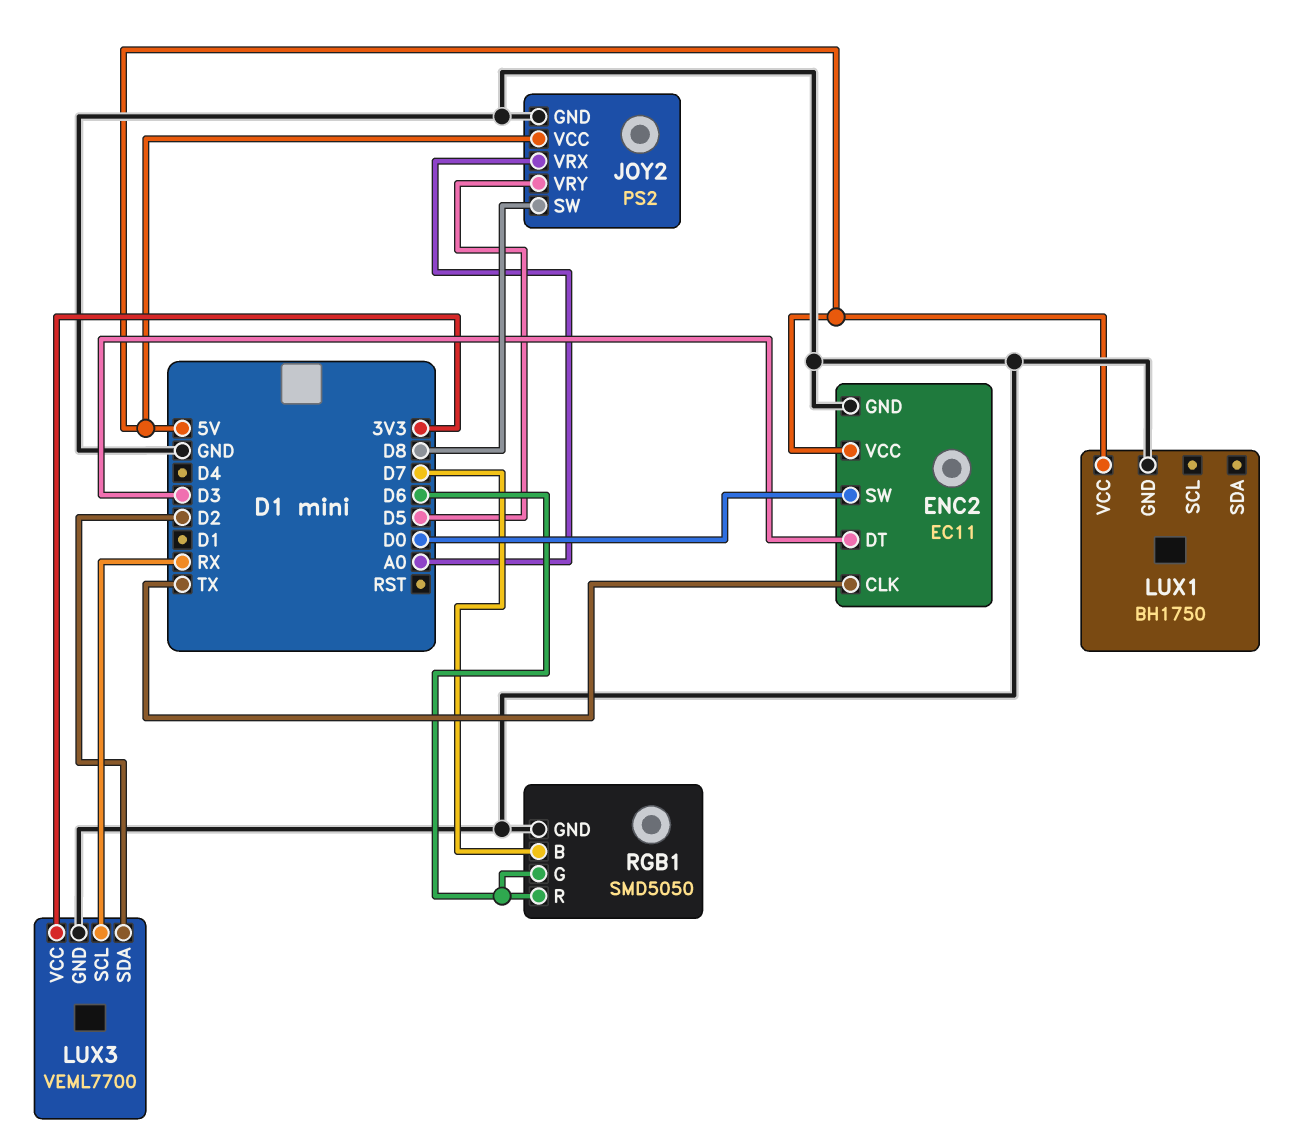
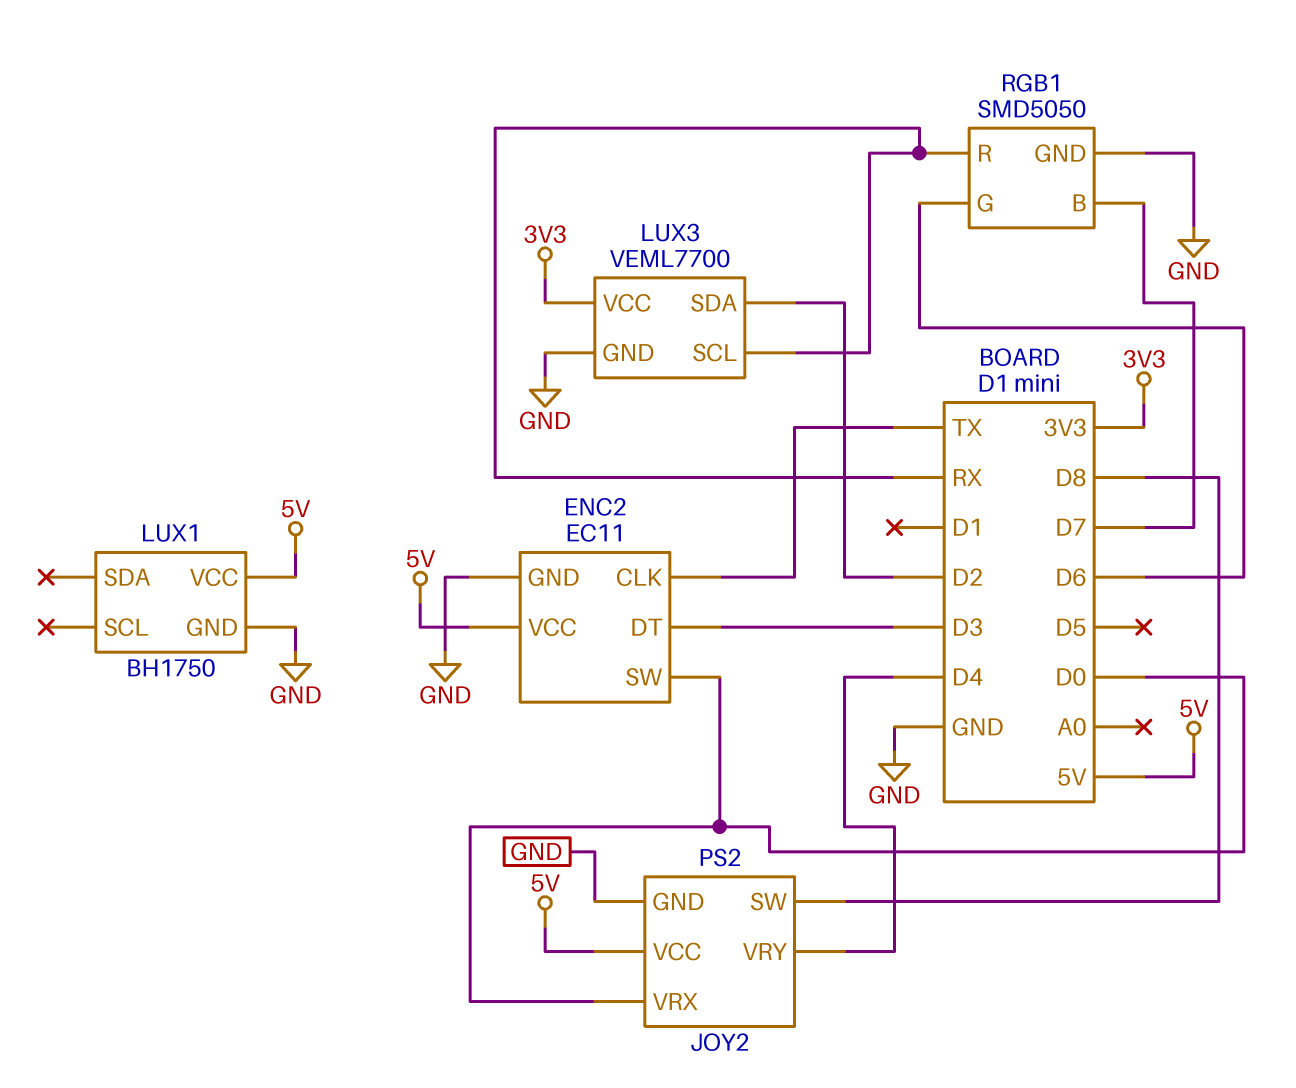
JOY2 pin VRX: A0 -> D0
JOY2 pin VRY: D5 -> D4
RGB1 pin R: D6 -> RX

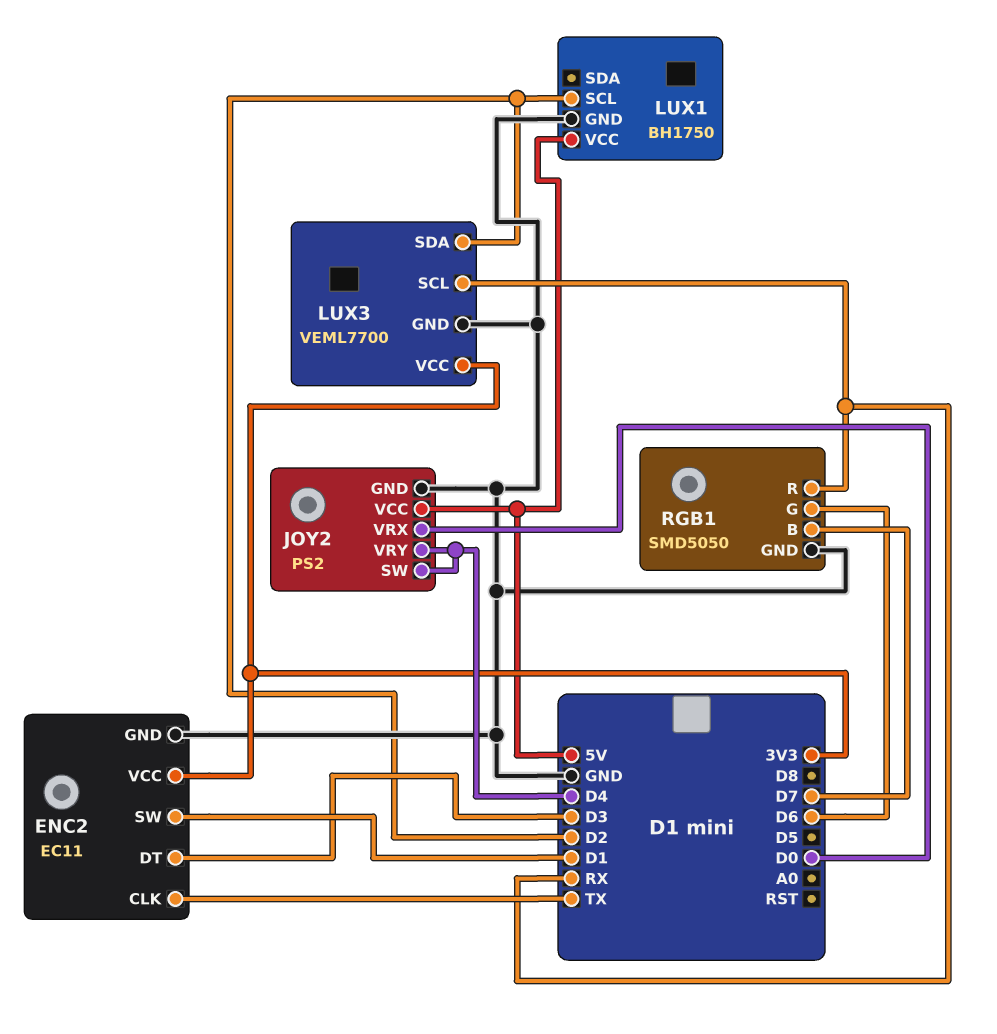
ENC2 pin SW: D0 -> D1
ENC2 pin VCC: 5V -> 3V3
JOY2 pin SW: D8 -> D4
LUX1 pin SCL: none -> D2

